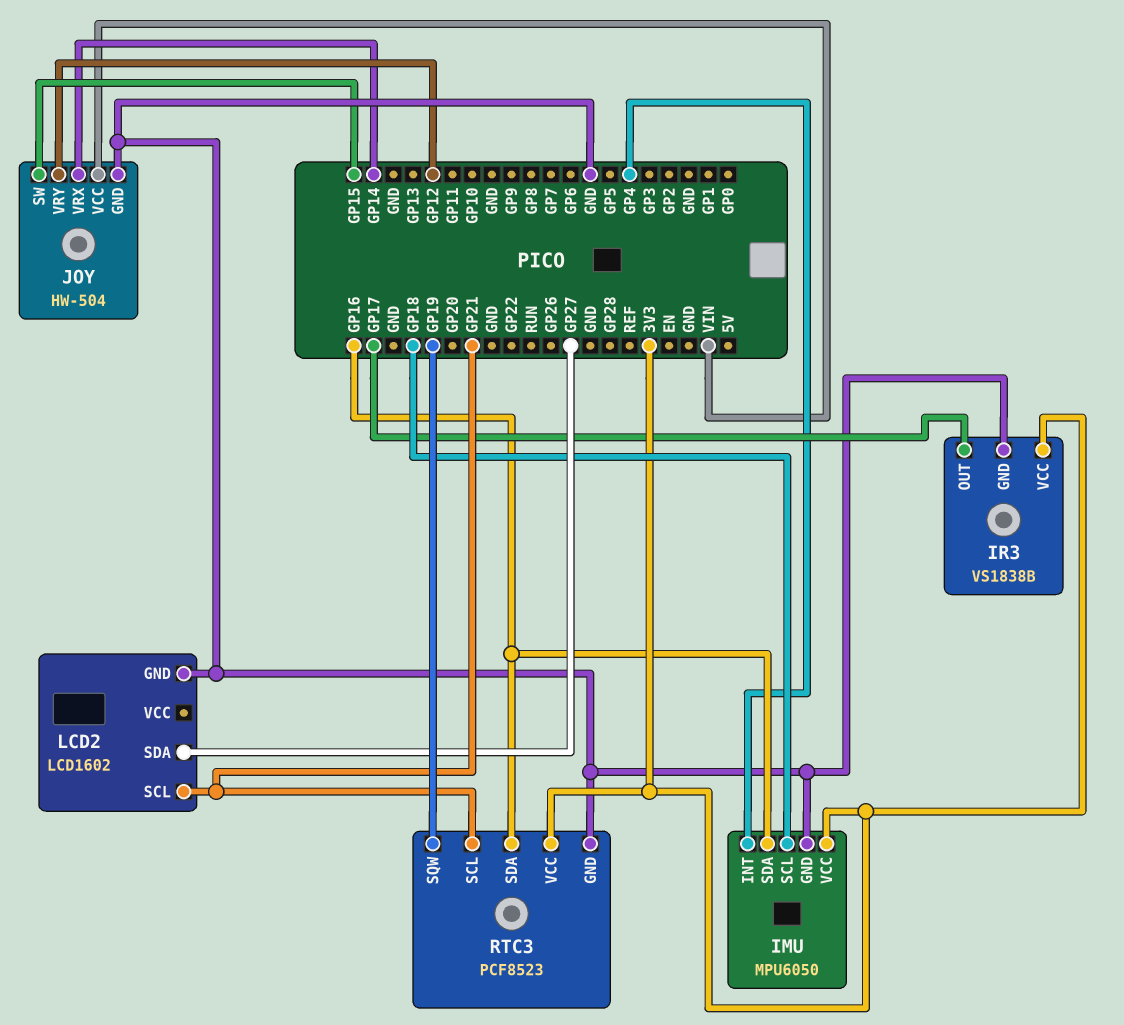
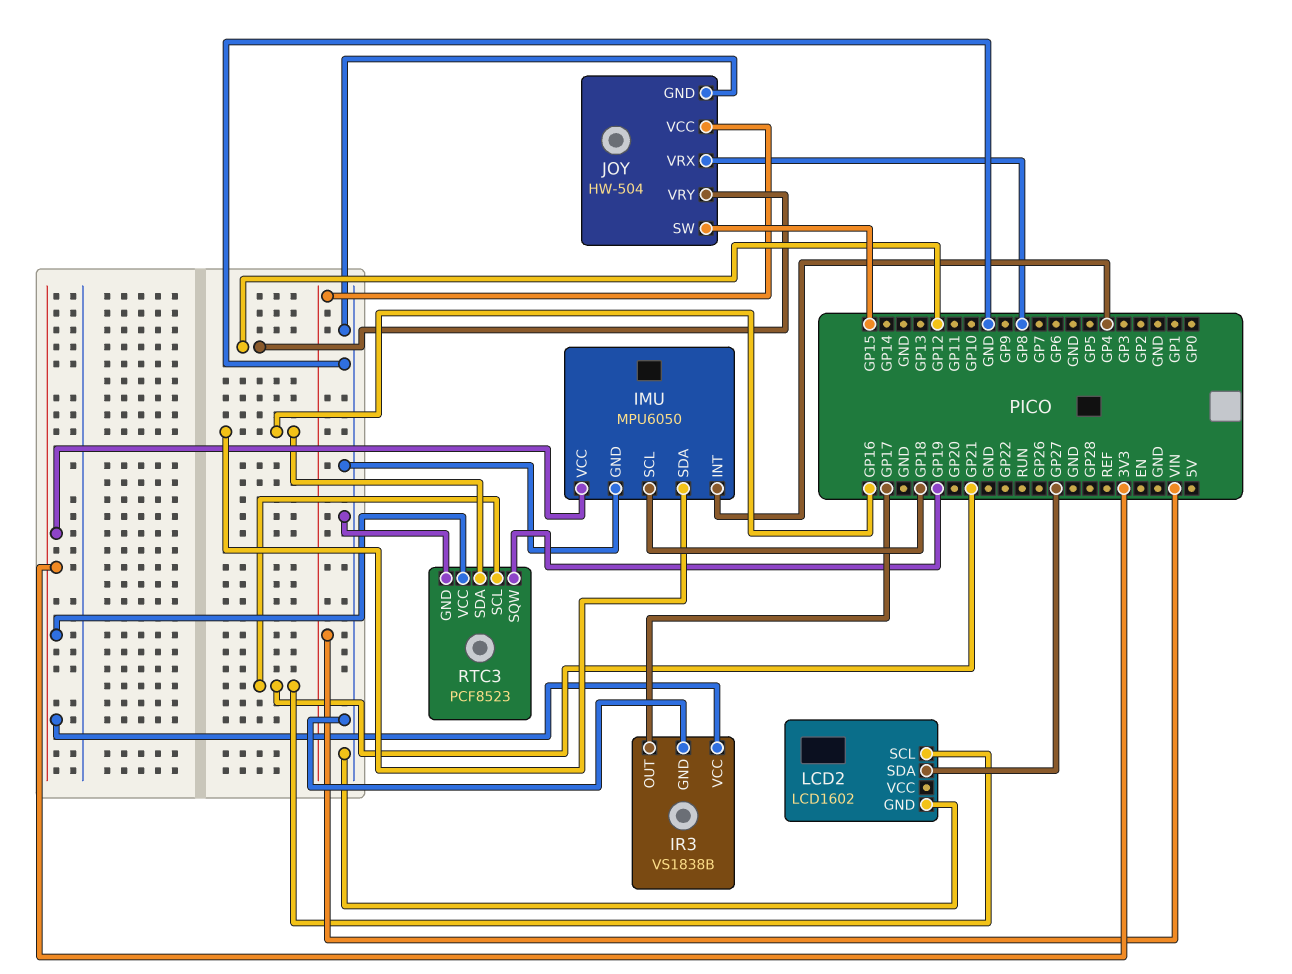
JOY pin VRX: GP14 -> GP8

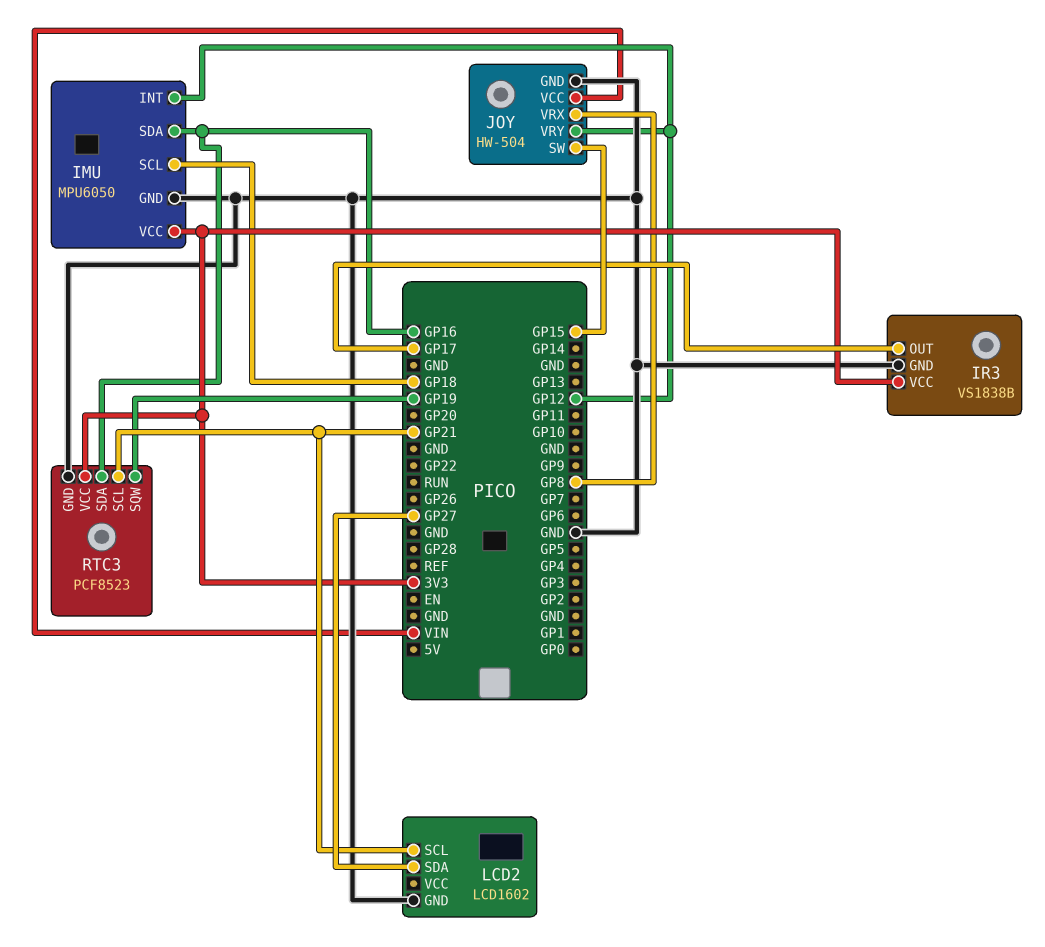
IMU pin INT: GP4 -> GP12

